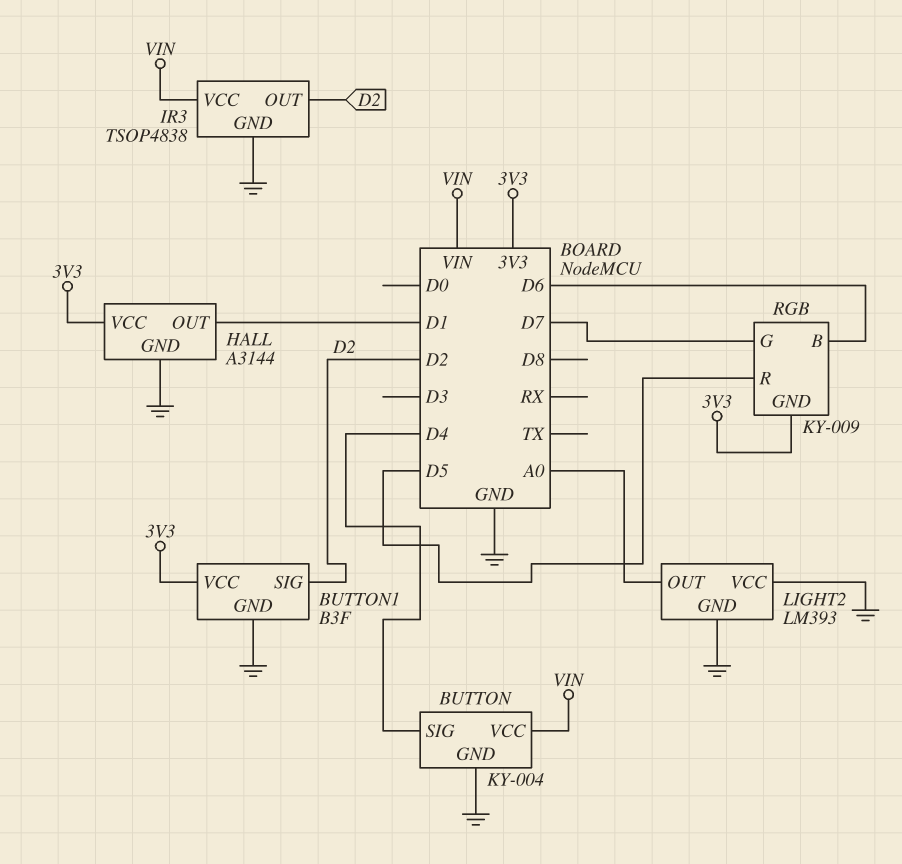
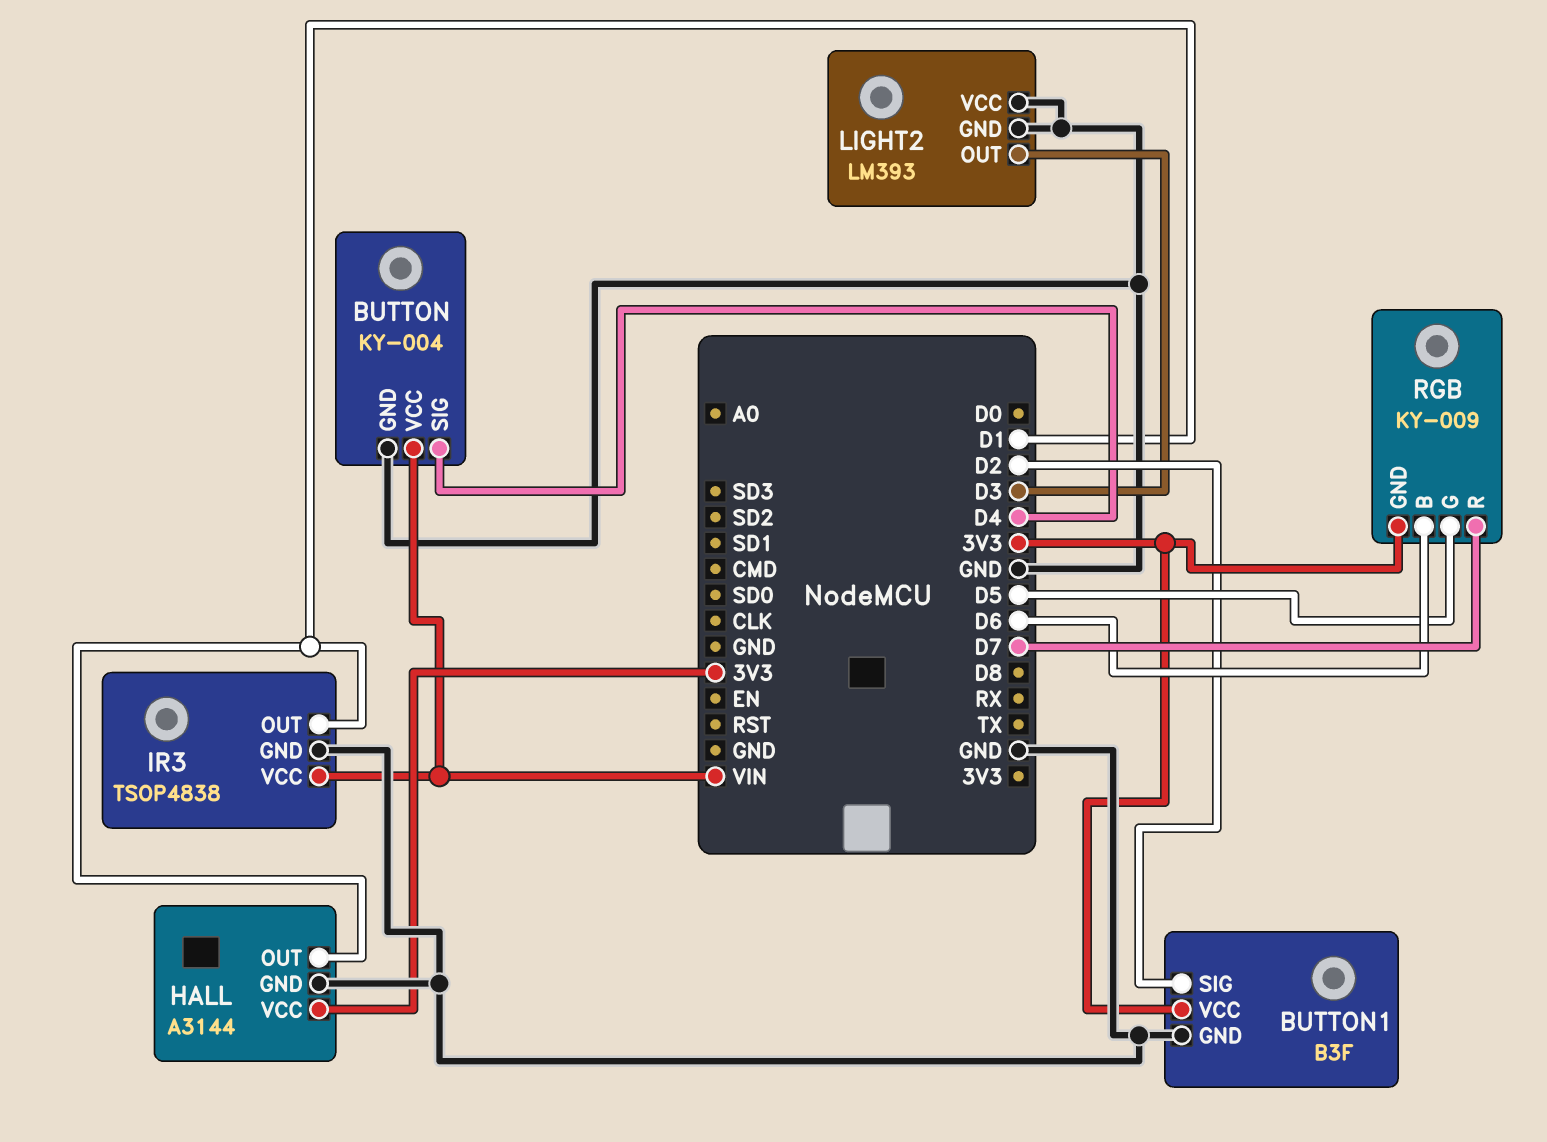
IR3 pin OUT: D2 -> D1
LIGHT2 pin OUT: A0 -> D3
RGB pin G: D7 -> D5
RGB pin R: D5 -> D7

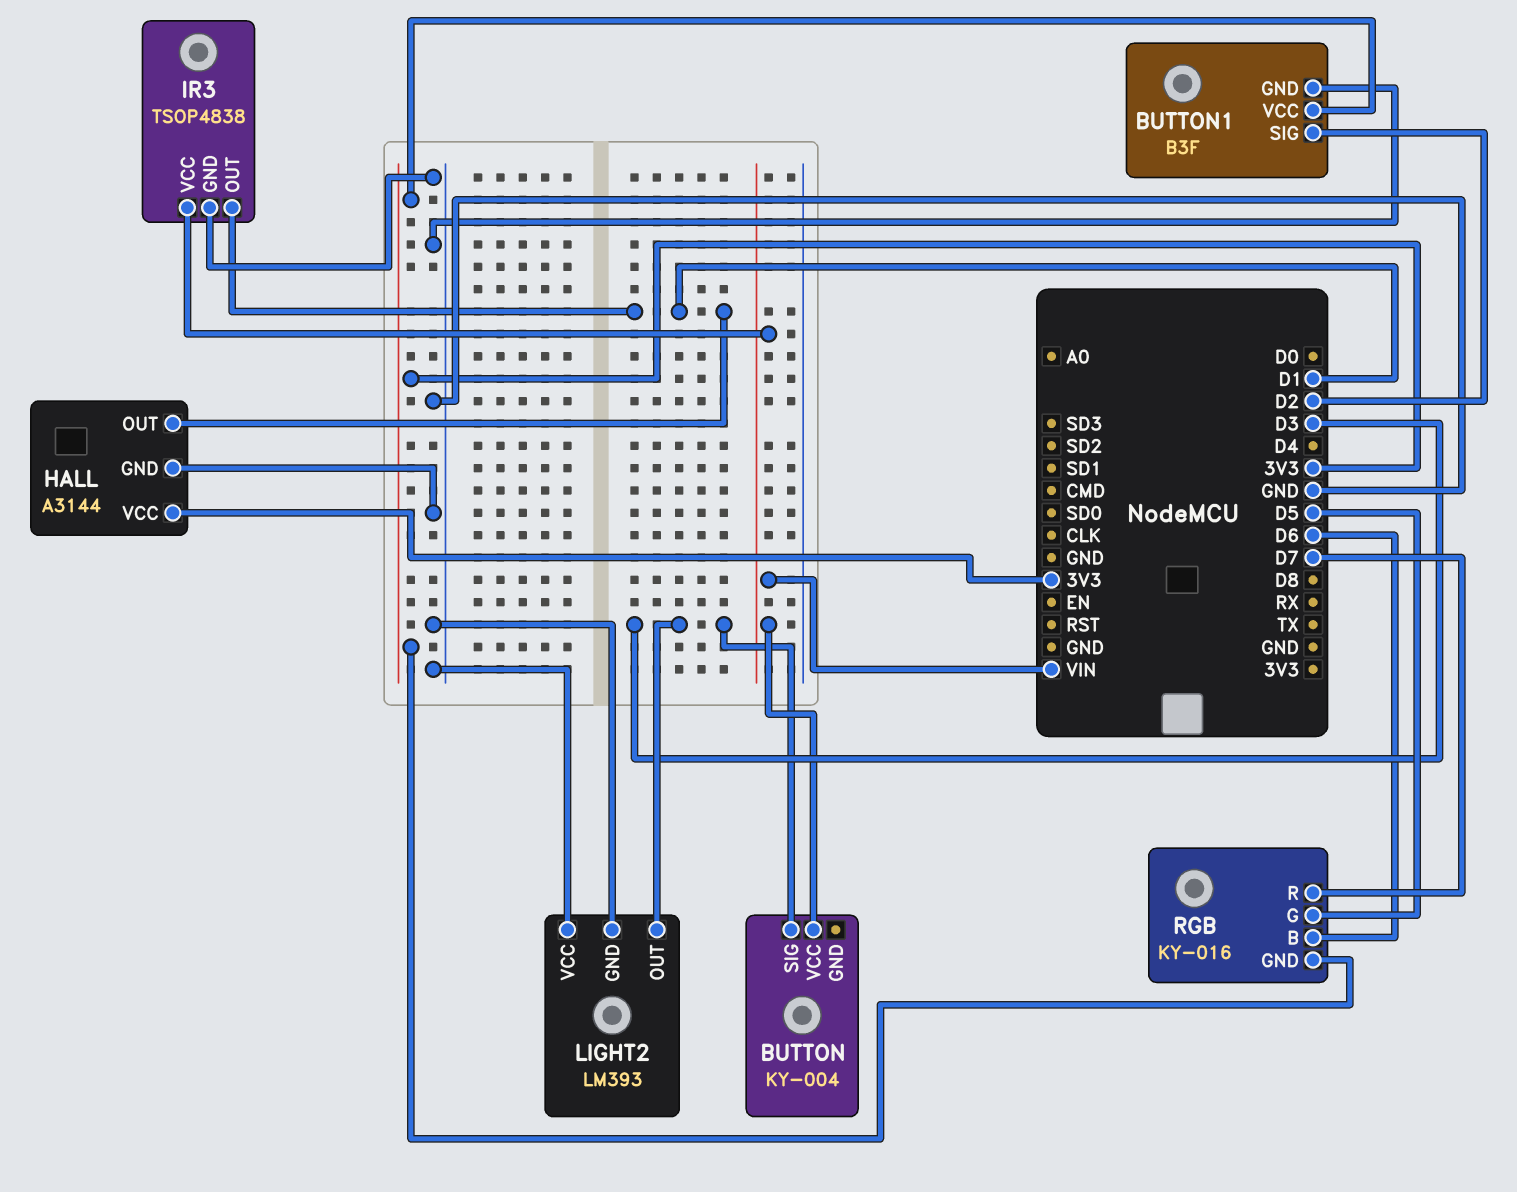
BUTTON pin GND: GND -> none
BUTTON pin SIG: D4 -> D3
RGB: KY-009 -> KY-016

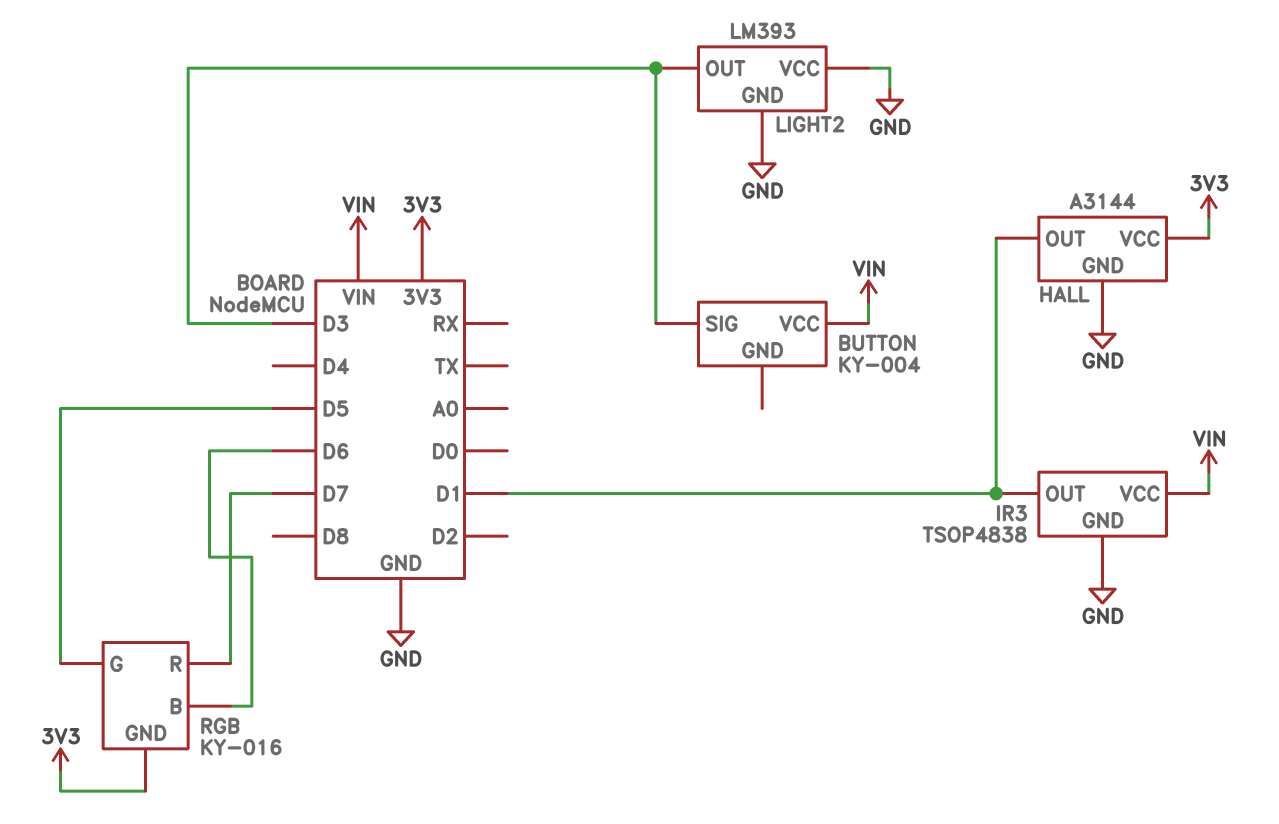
BUTTON1: B3F -> none
BUTTON1 pin GND: GND -> none
BUTTON1 pin SIG: D2 -> none
BUTTON1 pin VCC: 3V3 -> none

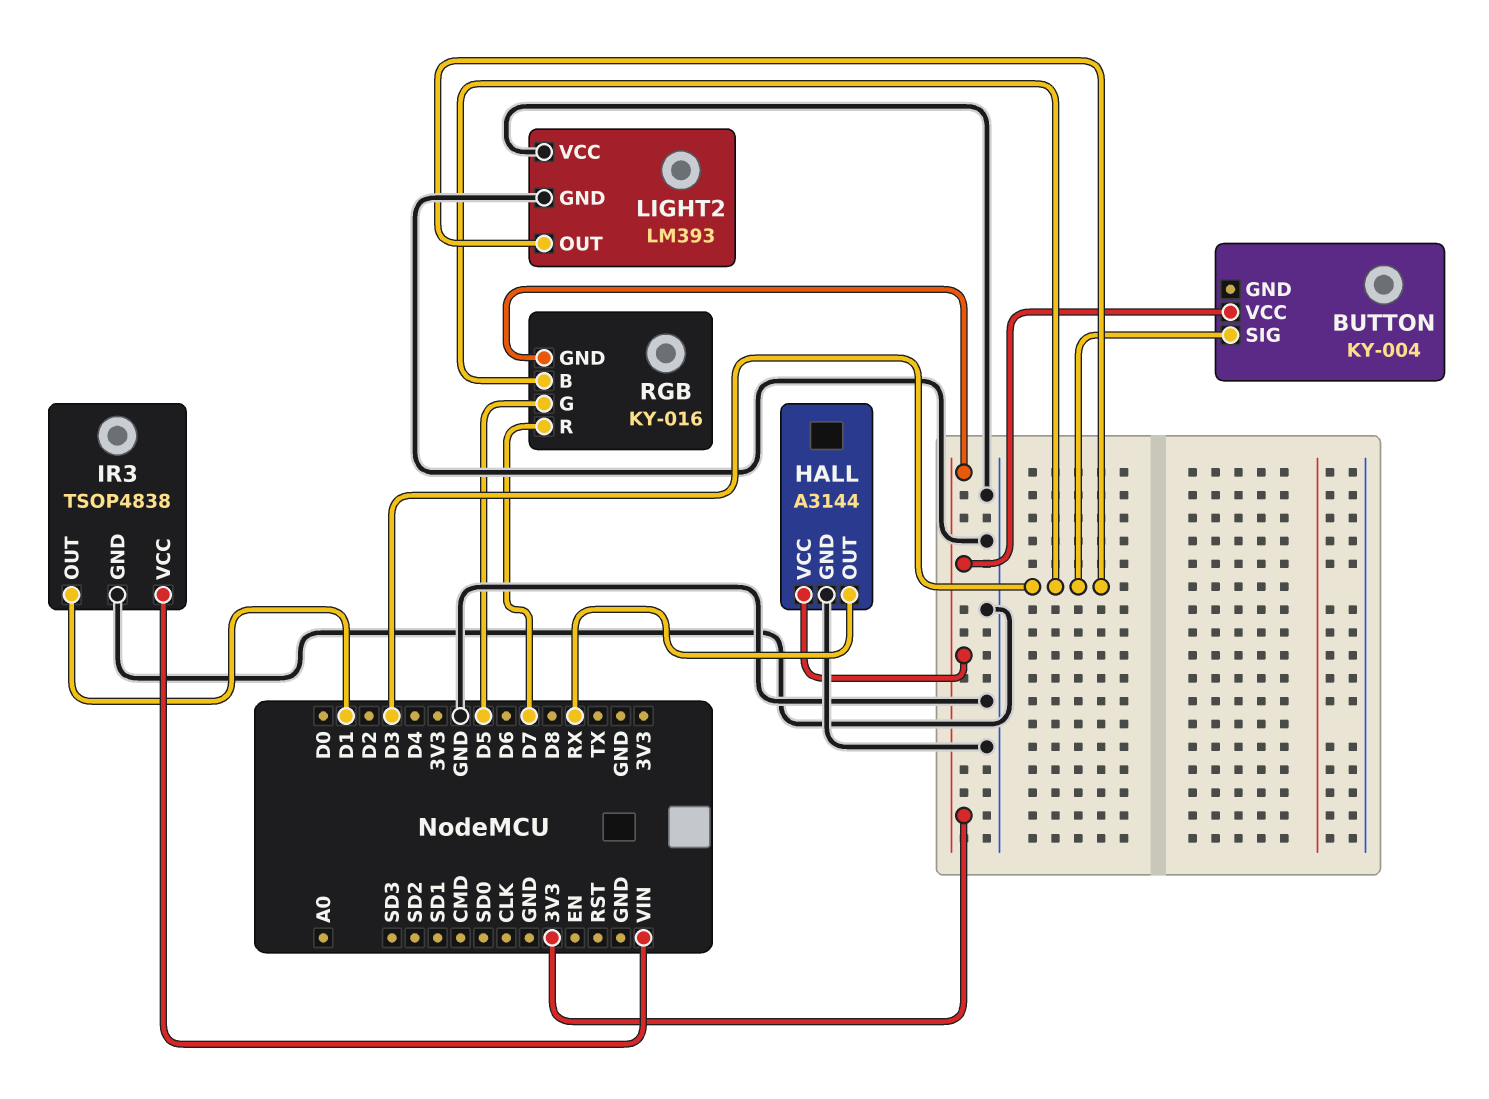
BUTTON pin VCC: VIN -> 3V3
HALL pin OUT: D1 -> RX
RGB pin B: D6 -> D3

